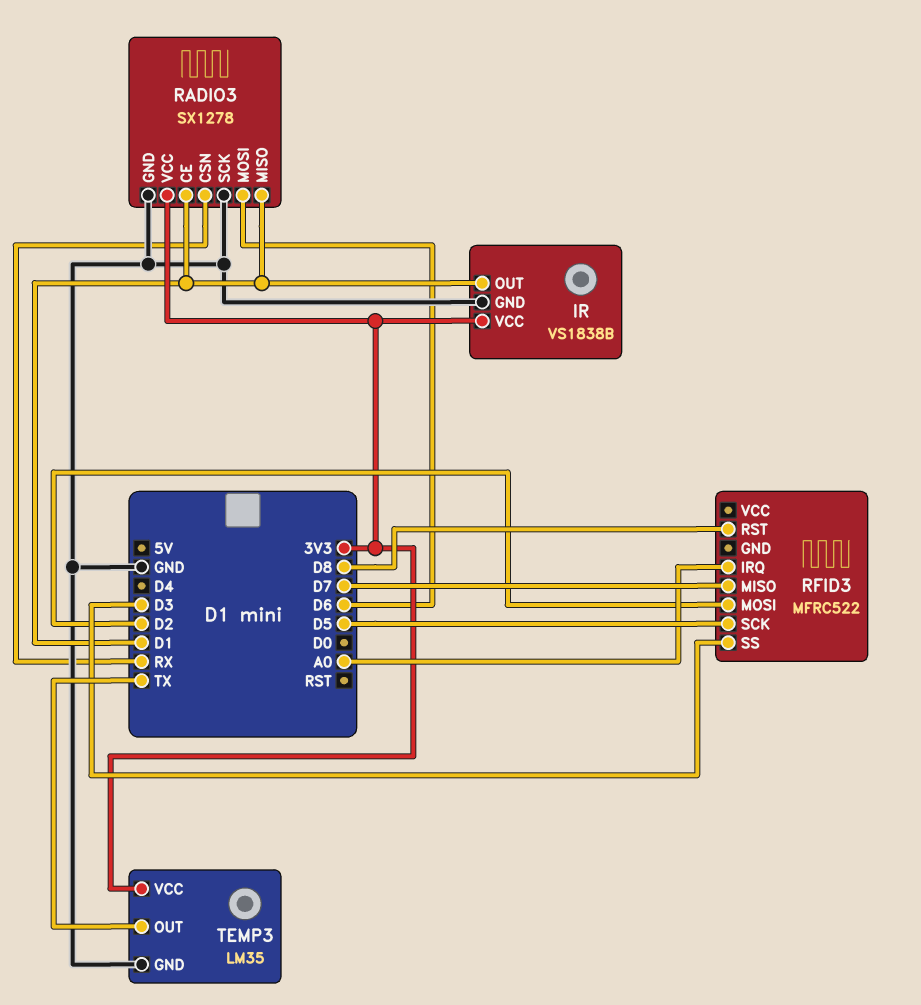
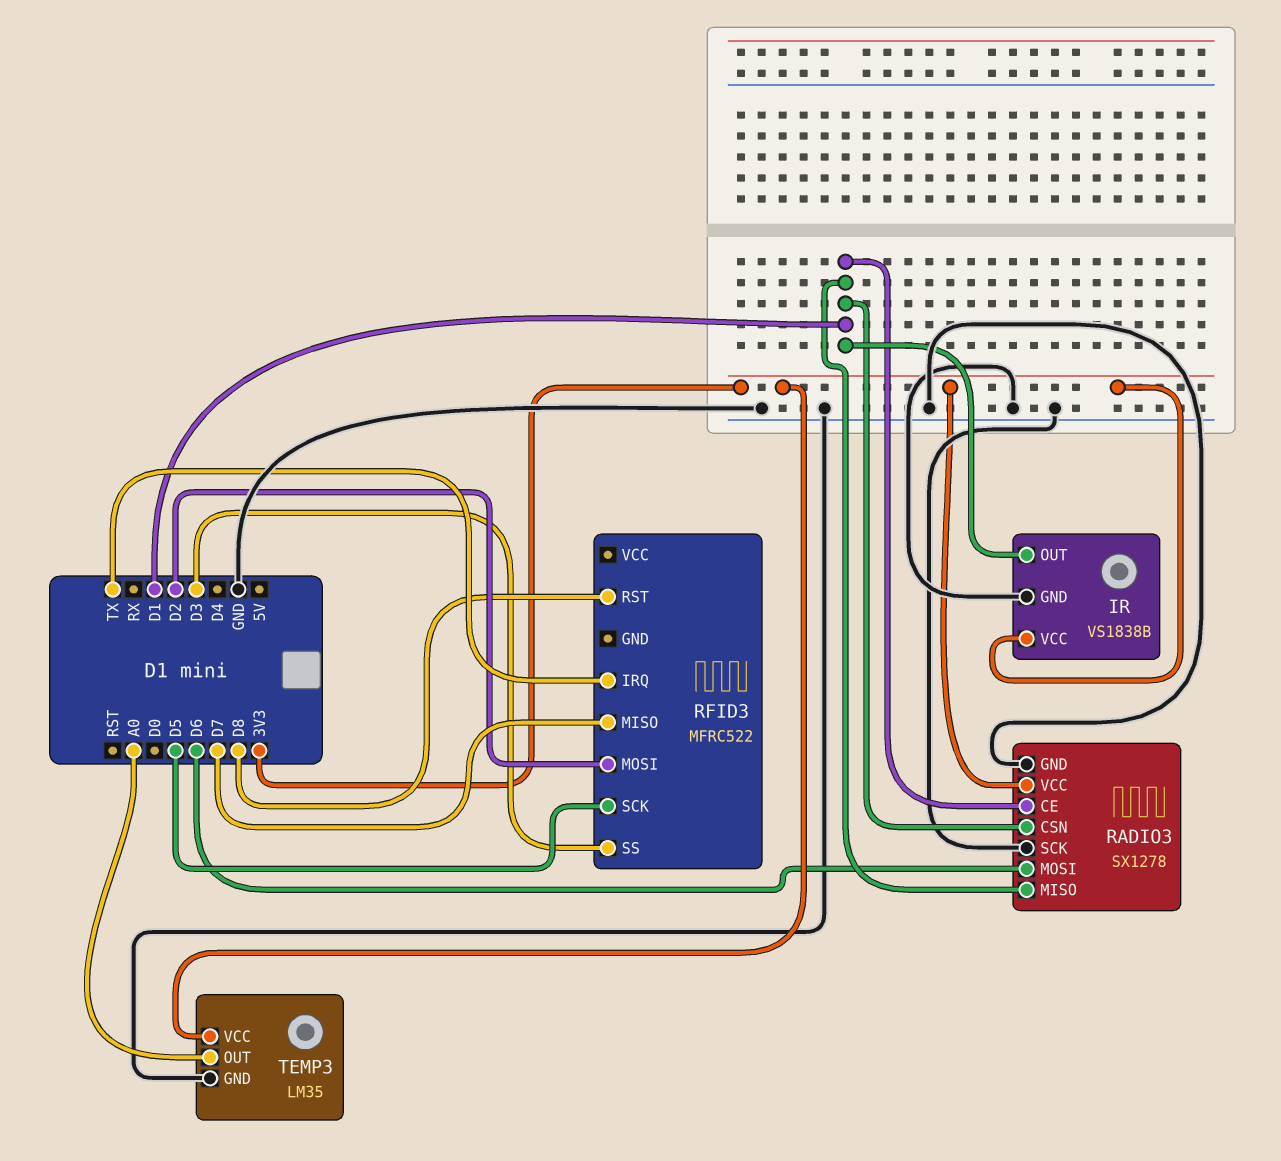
RADIO3 pin CSN: RX -> D1
RFID3 pin IRQ: A0 -> TX
TEMP3 pin OUT: TX -> A0

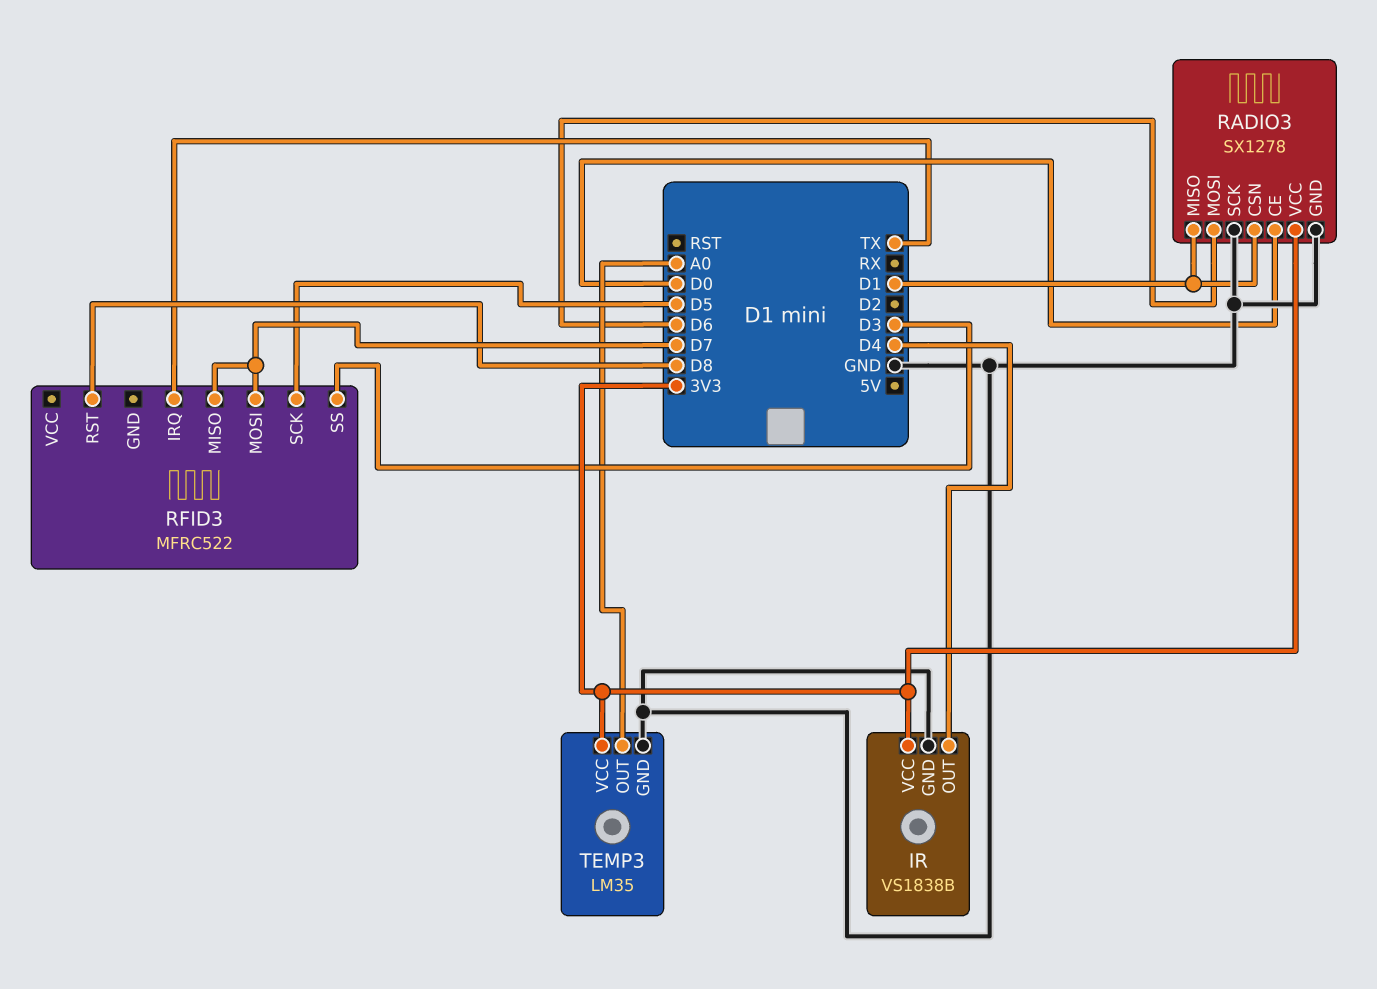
IR pin OUT: D1 -> D4
RADIO3 pin CE: D1 -> D0
RFID3 pin MOSI: D2 -> D7

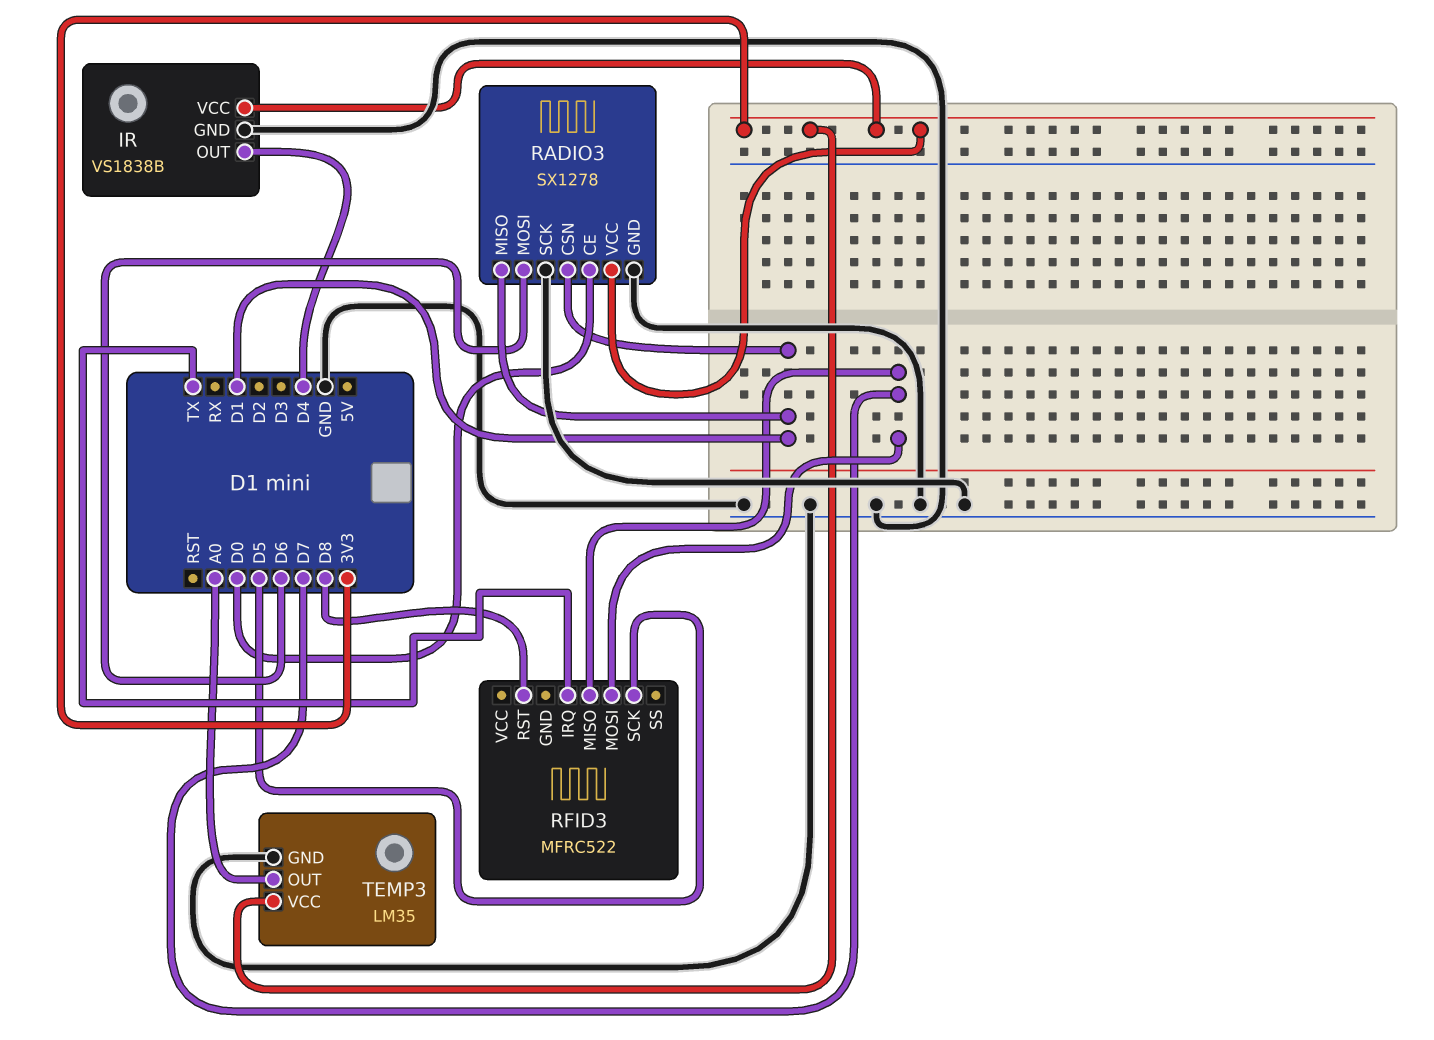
RFID3 pin SS: D3 -> none

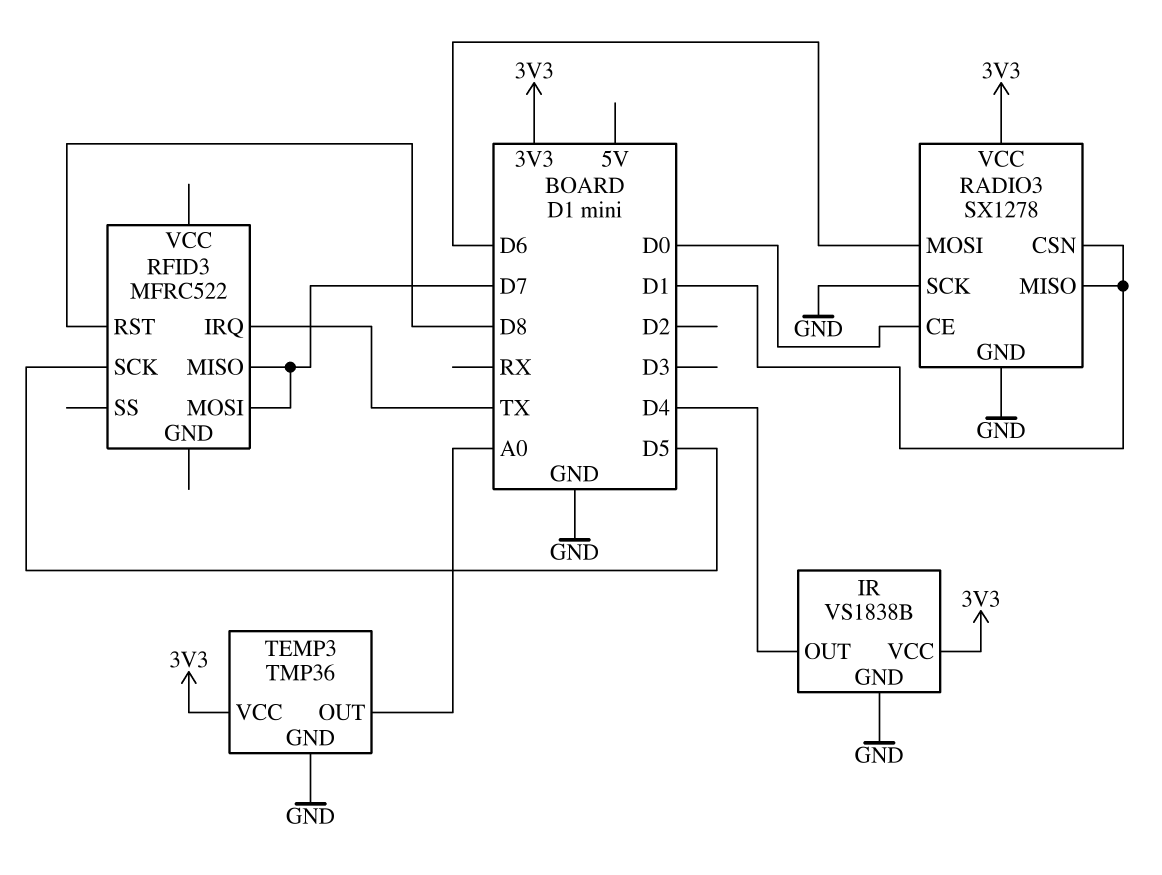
TEMP3: LM35 -> TMP36

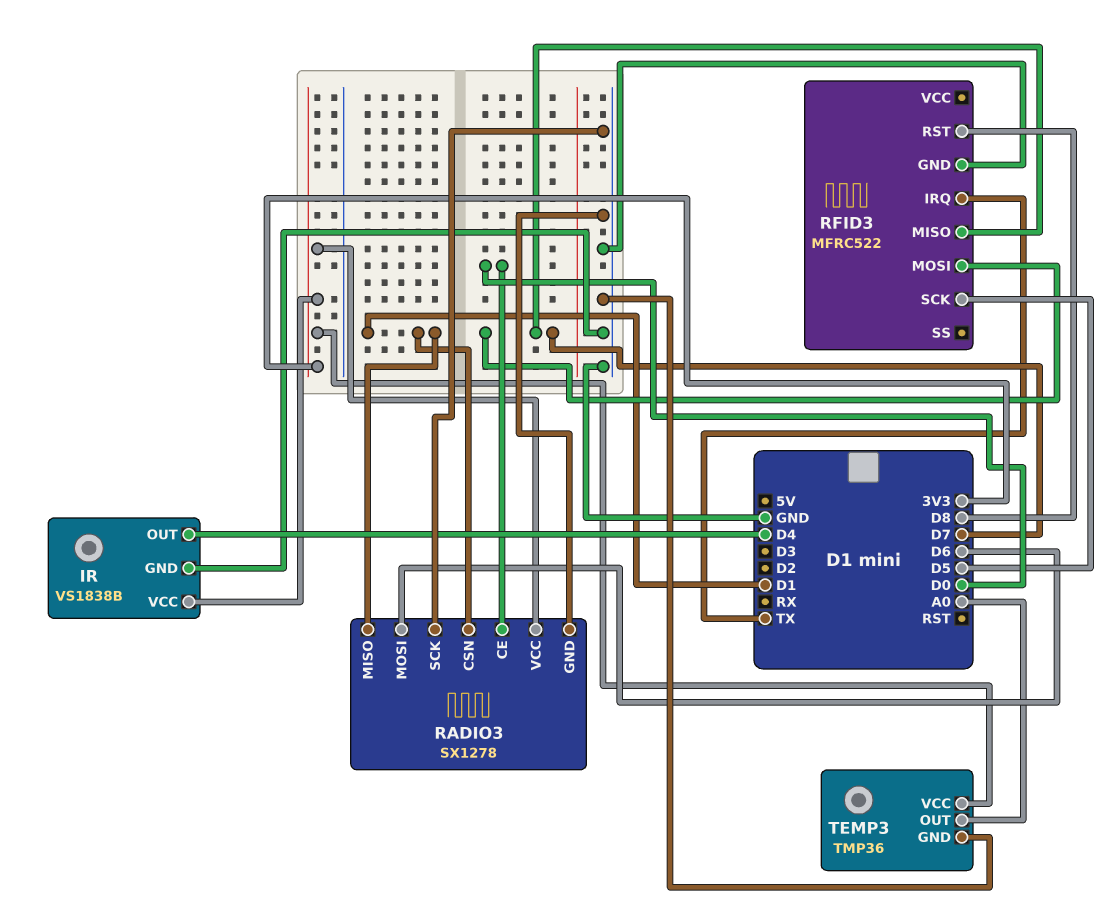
RFID3 pin GND: none -> GND

